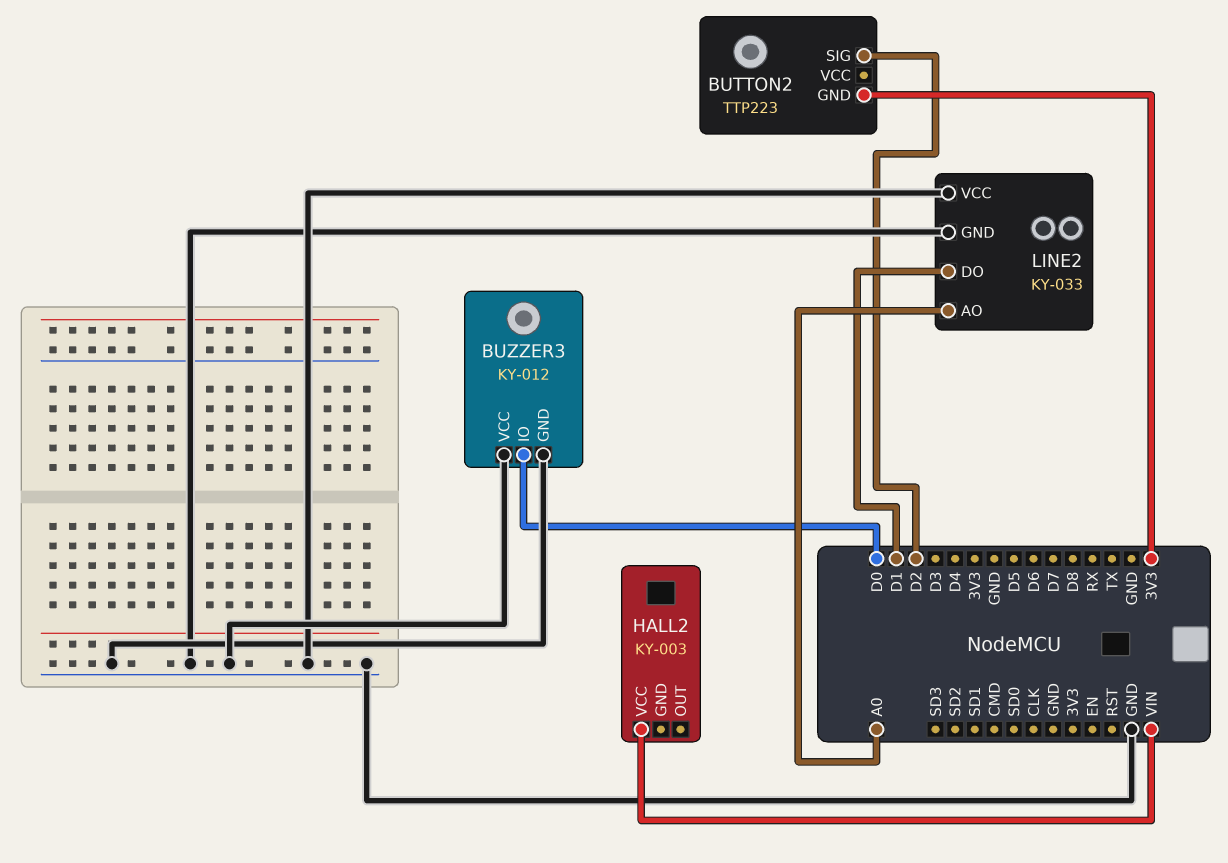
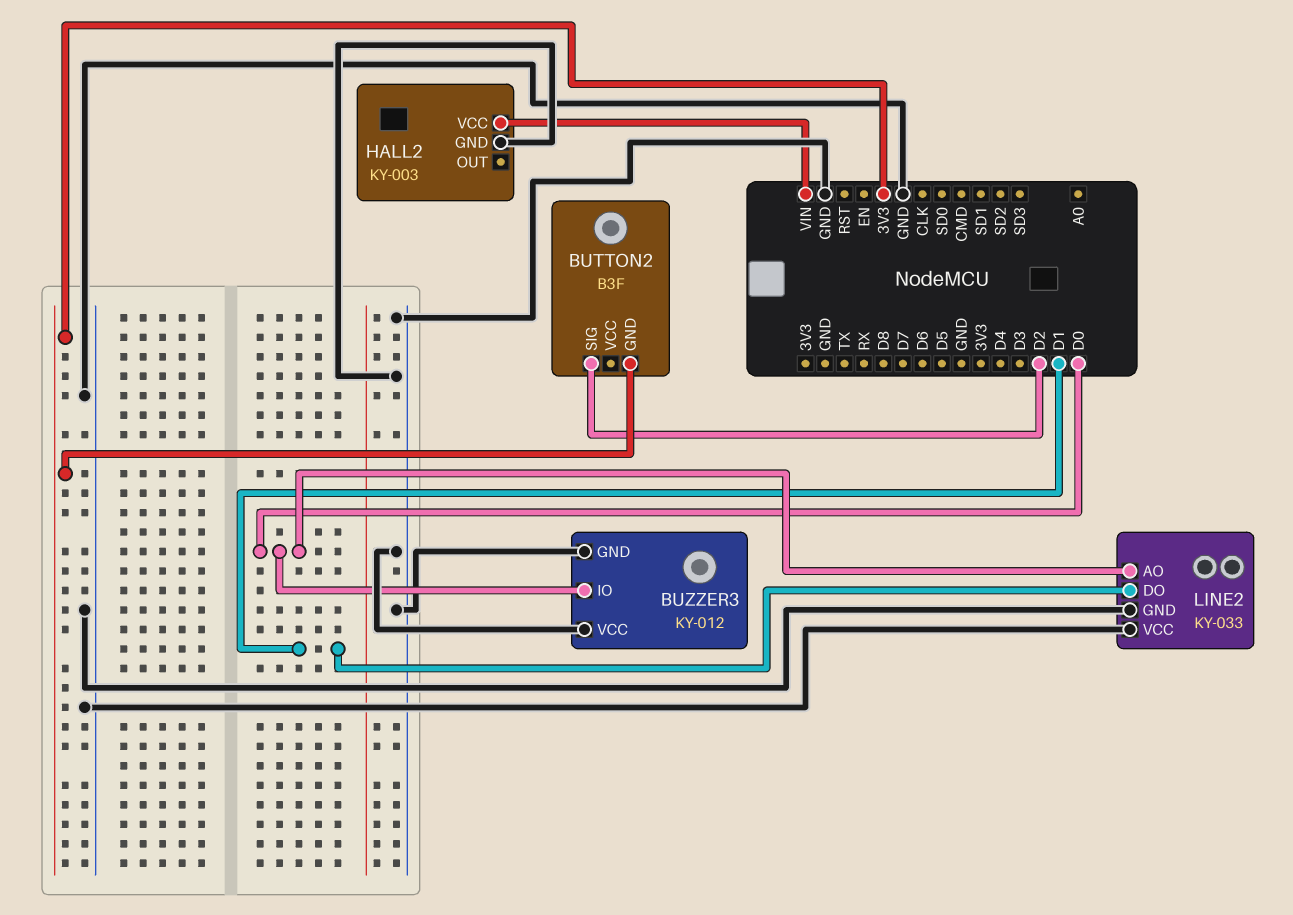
BUTTON2: TTP223 -> B3F
HALL2 pin GND: none -> GND
LINE2 pin AO: A0 -> D0

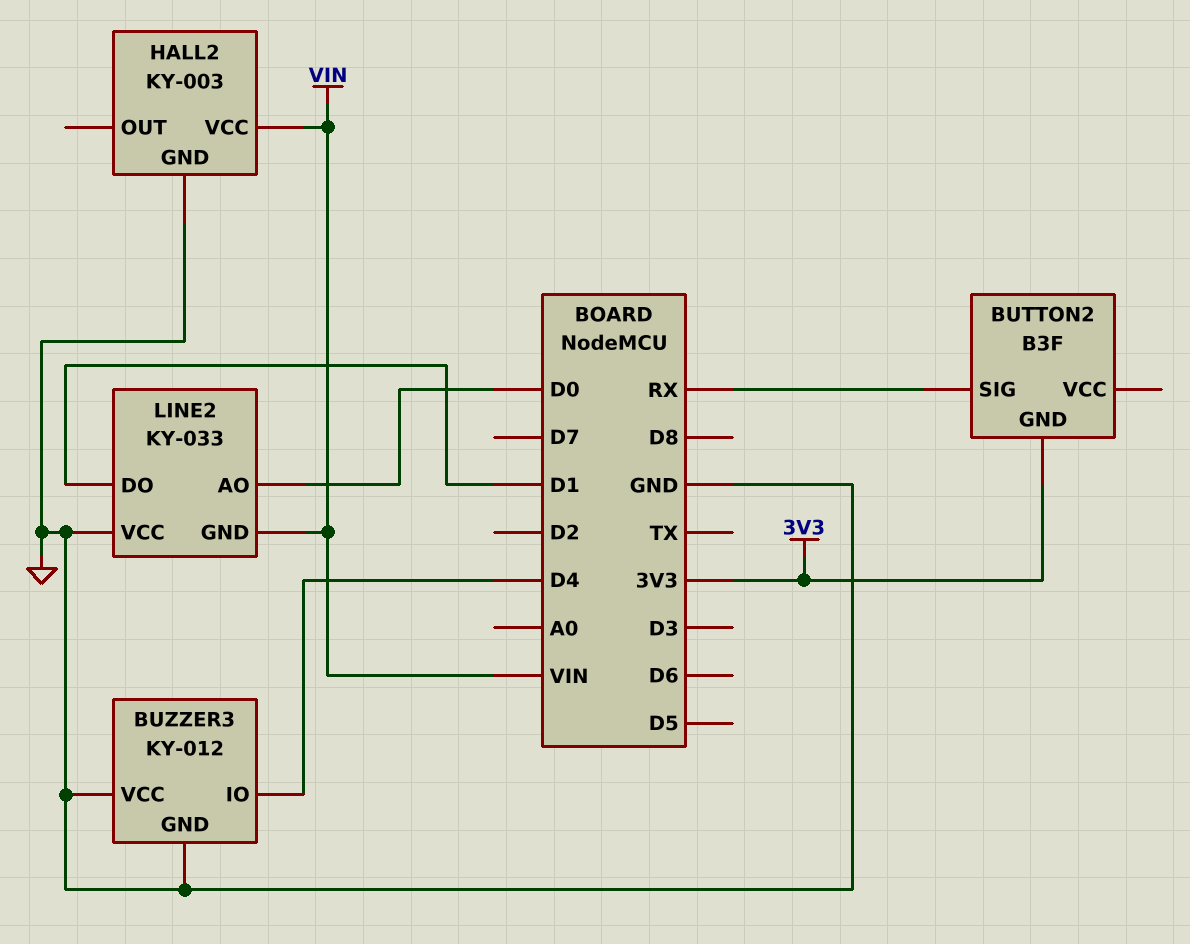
BUTTON2 pin SIG: D2 -> RX
BUZZER3 pin IO: D0 -> D4
LINE2 pin GND: GND -> VIN

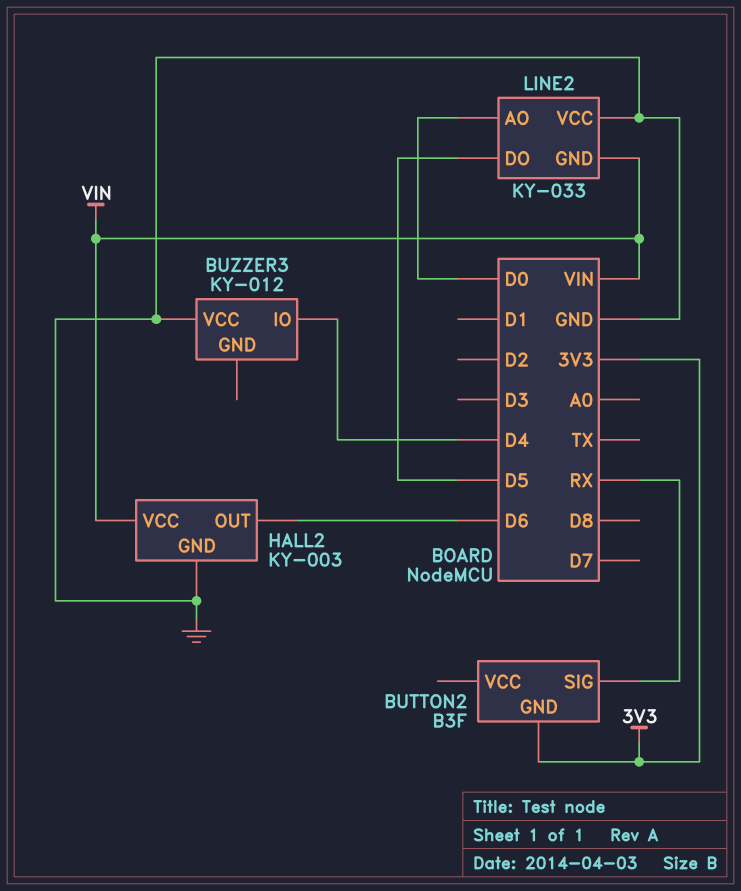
BUZZER3 pin GND: GND -> none
HALL2 pin OUT: none -> D6
LINE2 pin DO: D1 -> D5

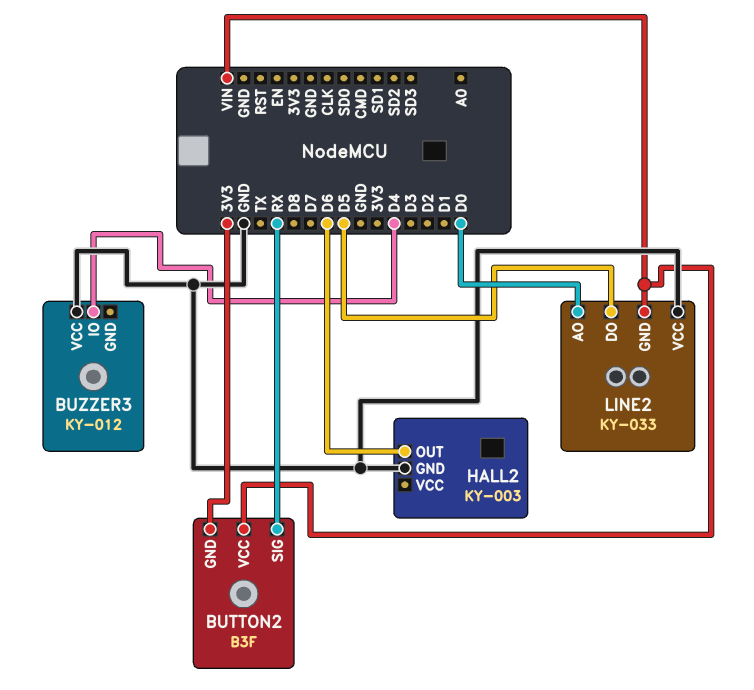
BUTTON2 pin VCC: none -> VIN
HALL2 pin VCC: VIN -> none

